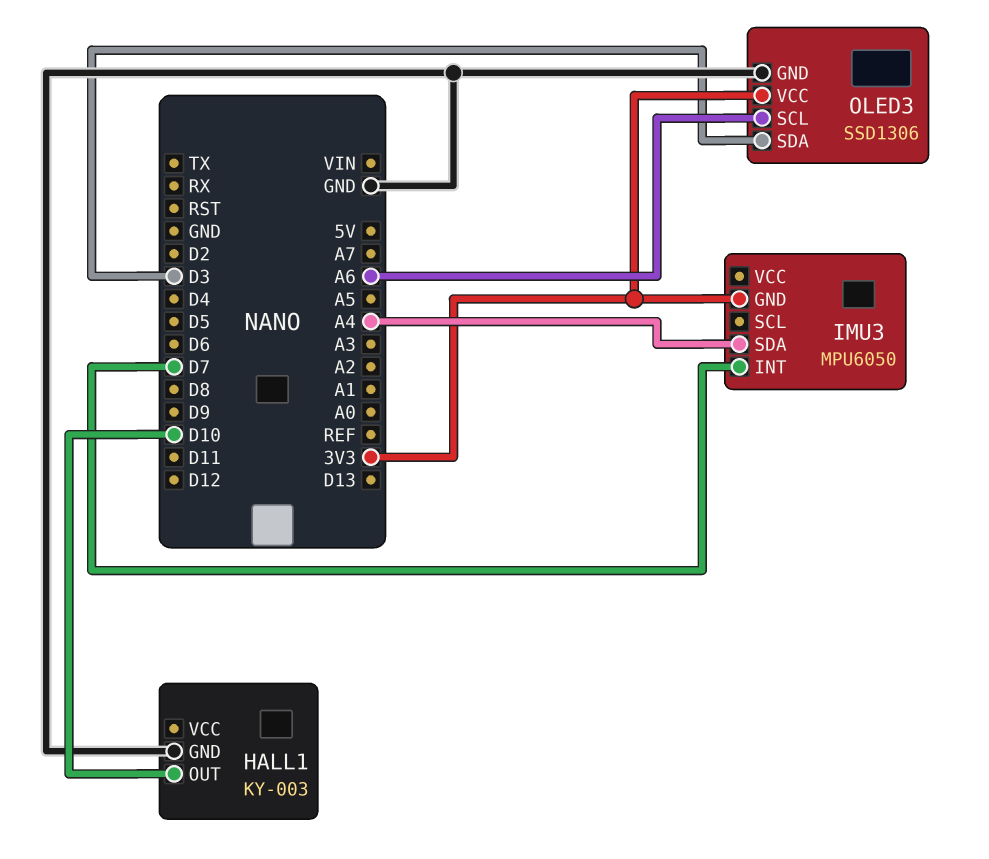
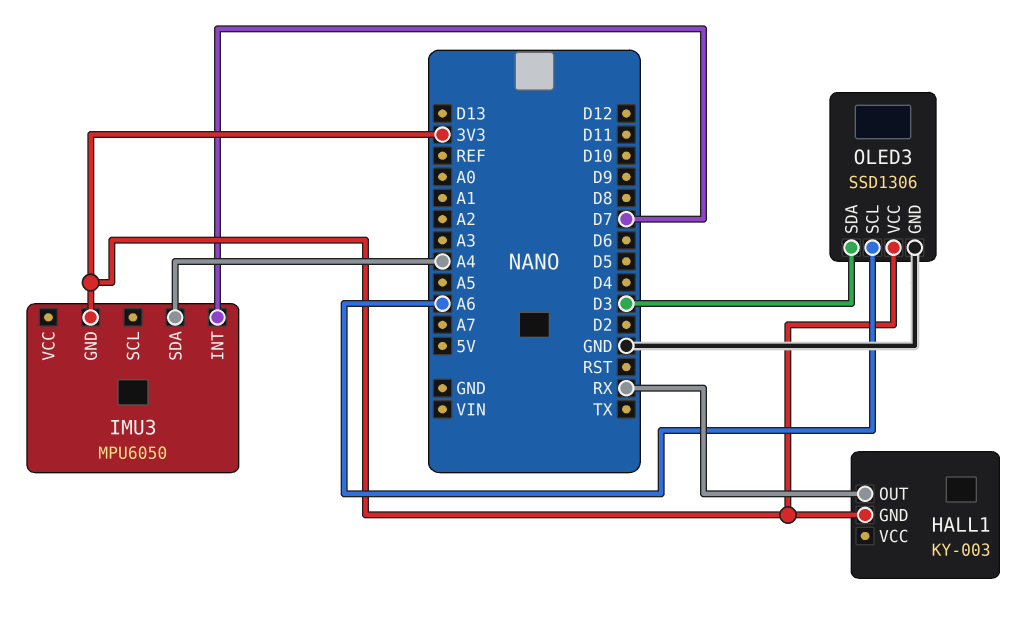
HALL1 pin GND: GND -> 3V3
HALL1 pin OUT: D10 -> RX

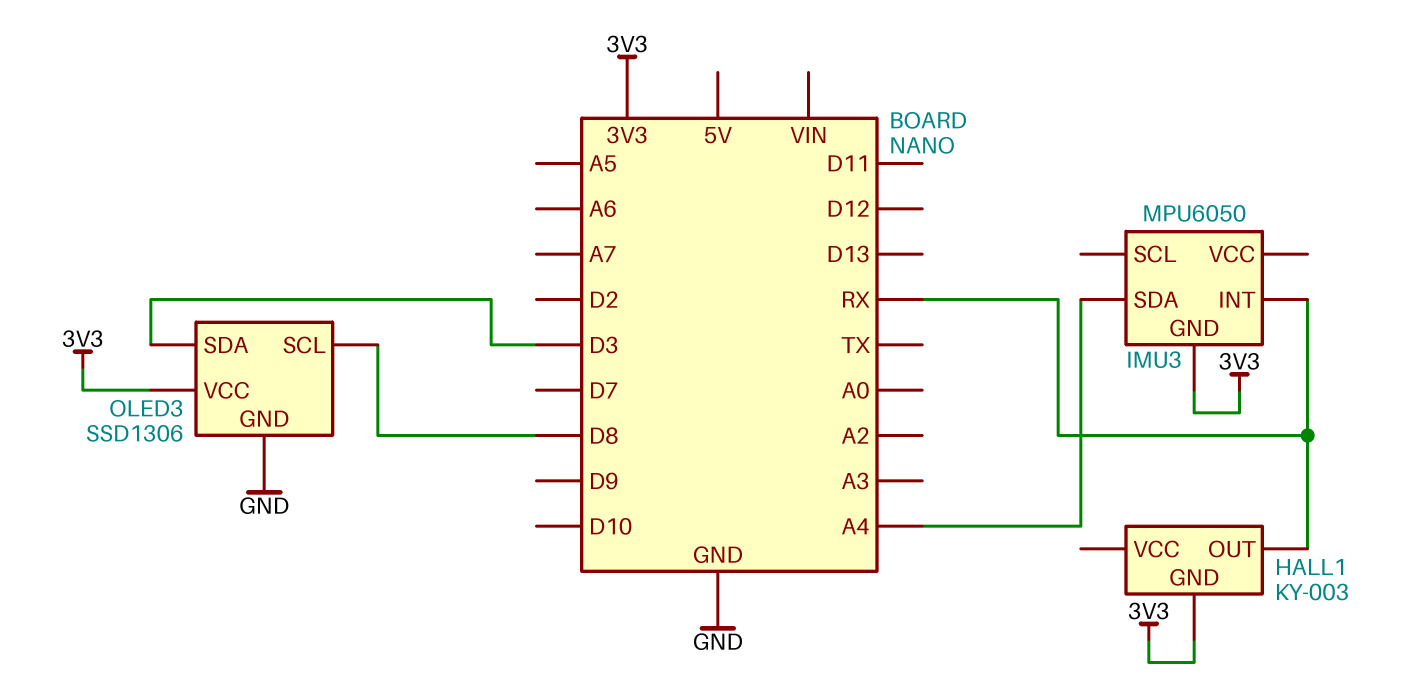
IMU3 pin INT: D7 -> RX
OLED3 pin SCL: A6 -> D8

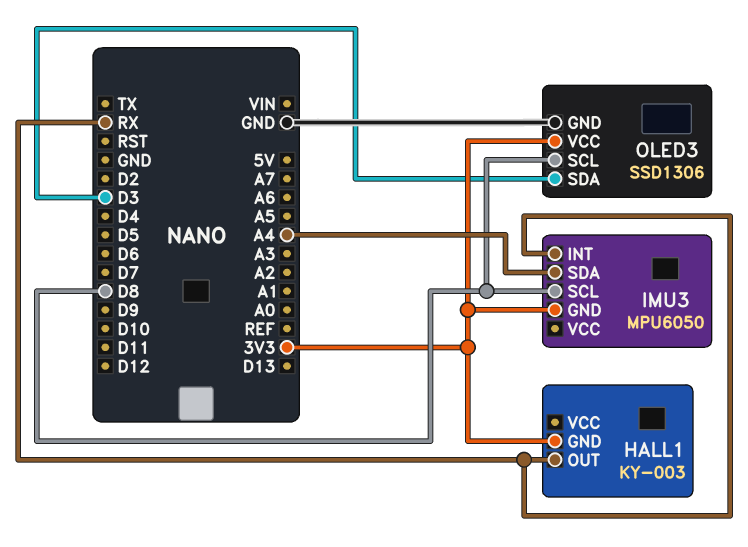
IMU3 pin SCL: none -> D8

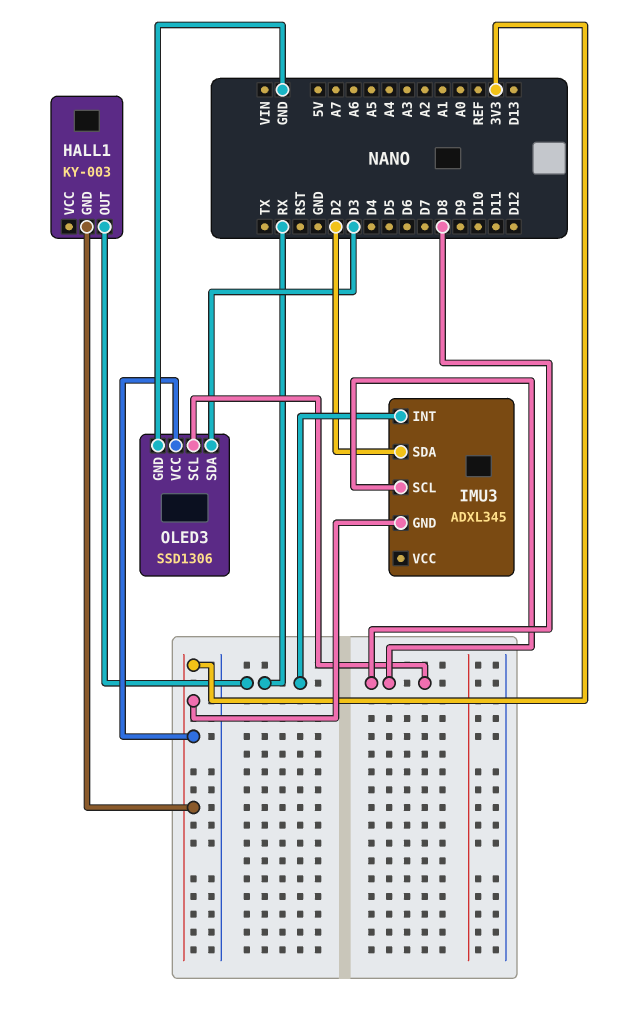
IMU3: MPU6050 -> ADXL345
IMU3 pin SDA: A4 -> D2

